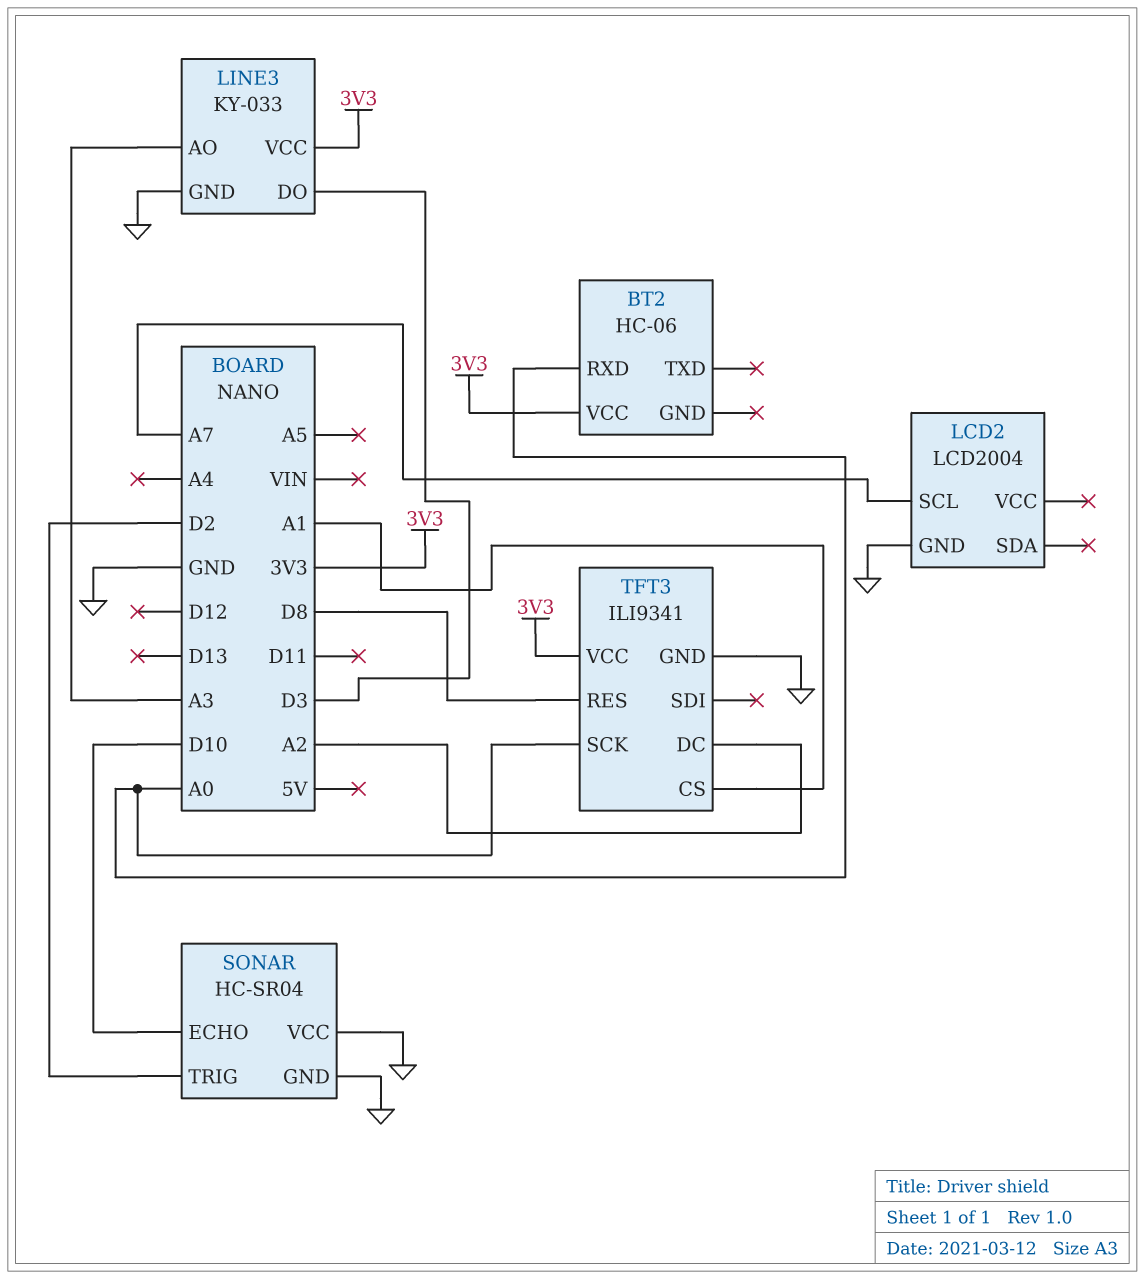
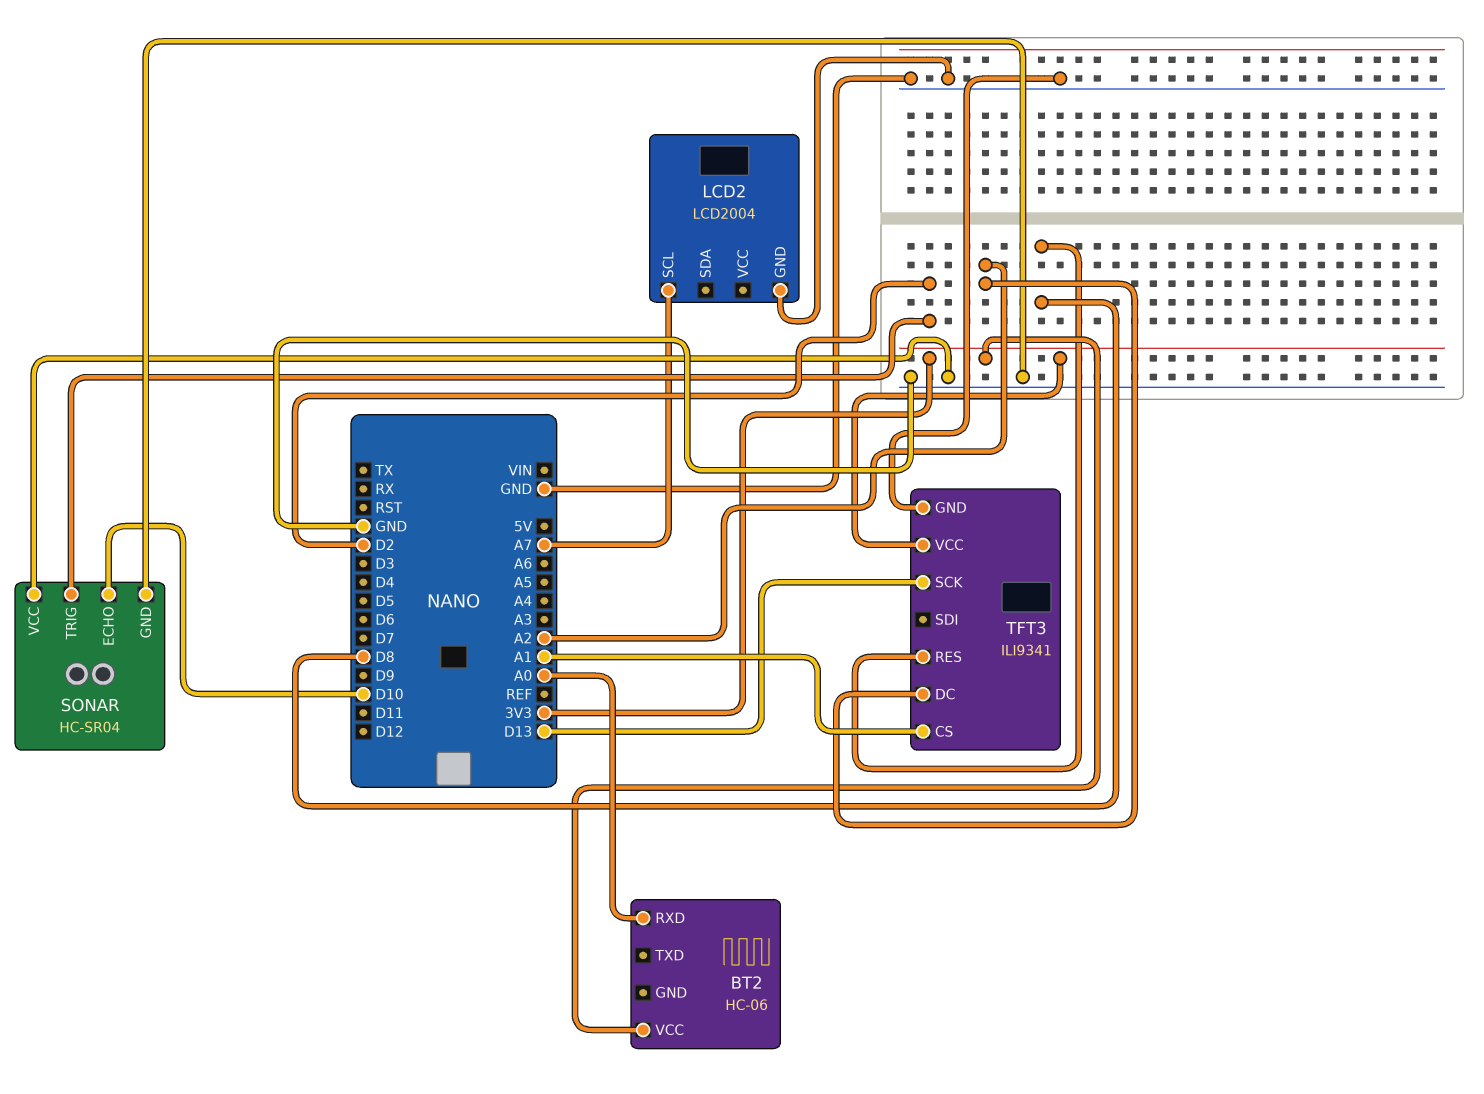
LINE3: KY-033 -> none
LINE3 pin AO: A3 -> none
LINE3 pin DO: D3 -> none
LINE3 pin GND: GND -> none
LINE3 pin VCC: 3V3 -> none
TFT3 pin SCK: A0 -> D13

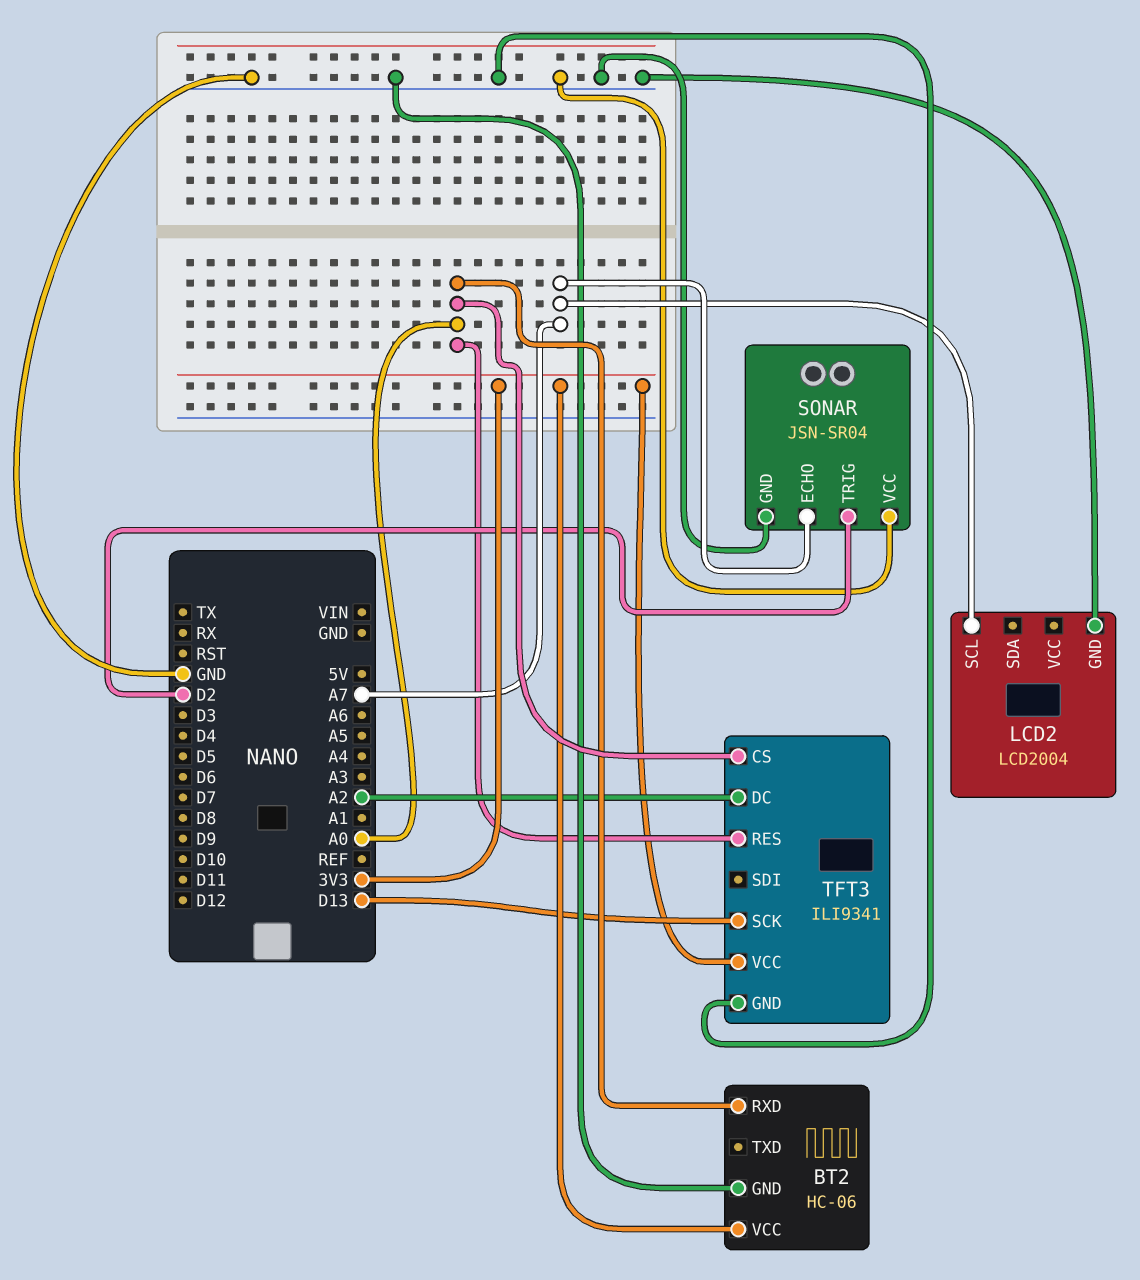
BT2 pin GND: none -> GND
SONAR: HC-SR04 -> JSN-SR04
SONAR pin ECHO: D10 -> A7
TFT3 pin CS: A1 -> A0
TFT3 pin RES: D8 -> A0

